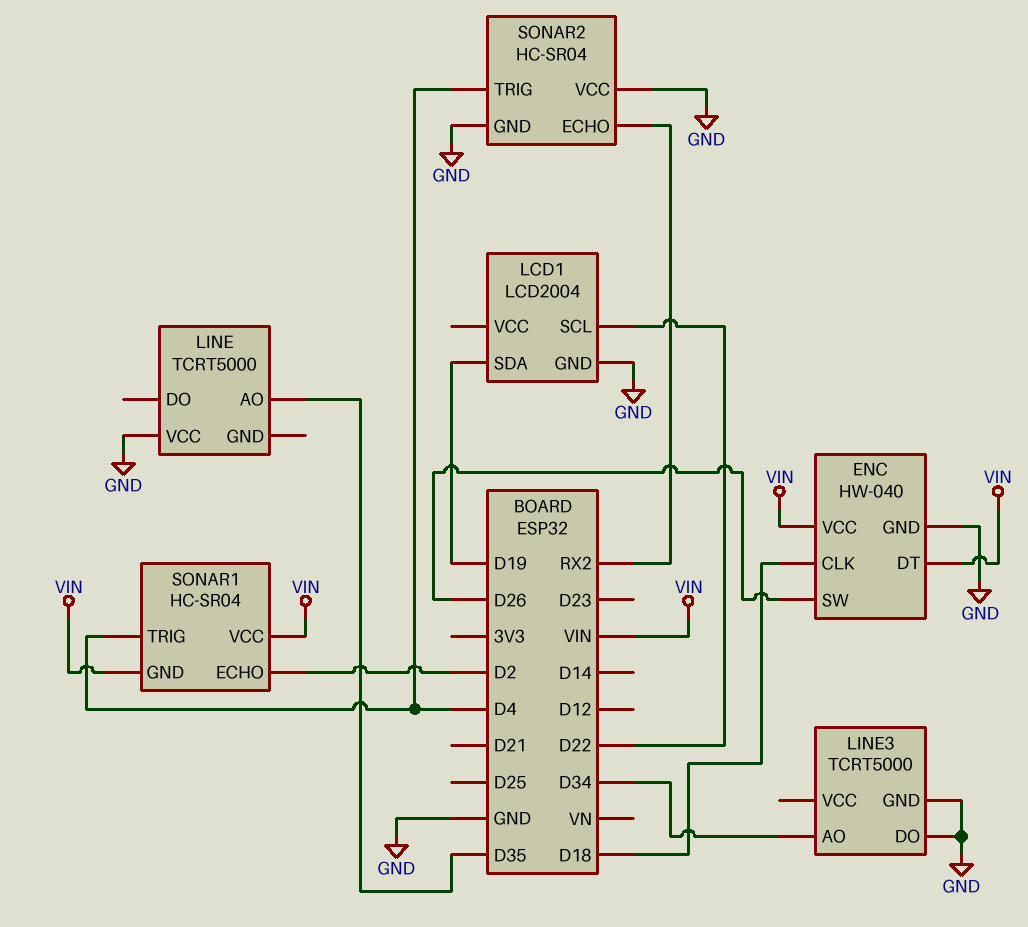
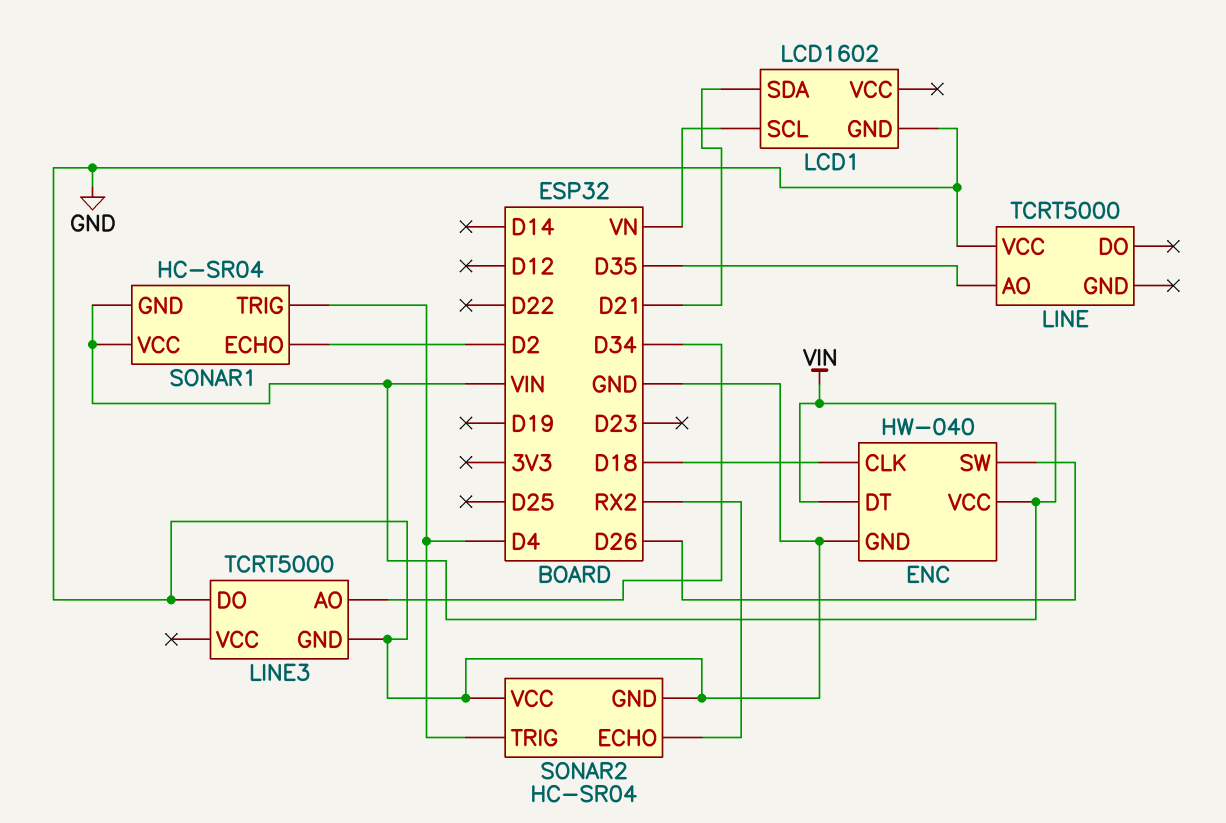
LCD1: LCD2004 -> LCD1602
LCD1 pin SCL: D22 -> VN
LCD1 pin SDA: D19 -> D21

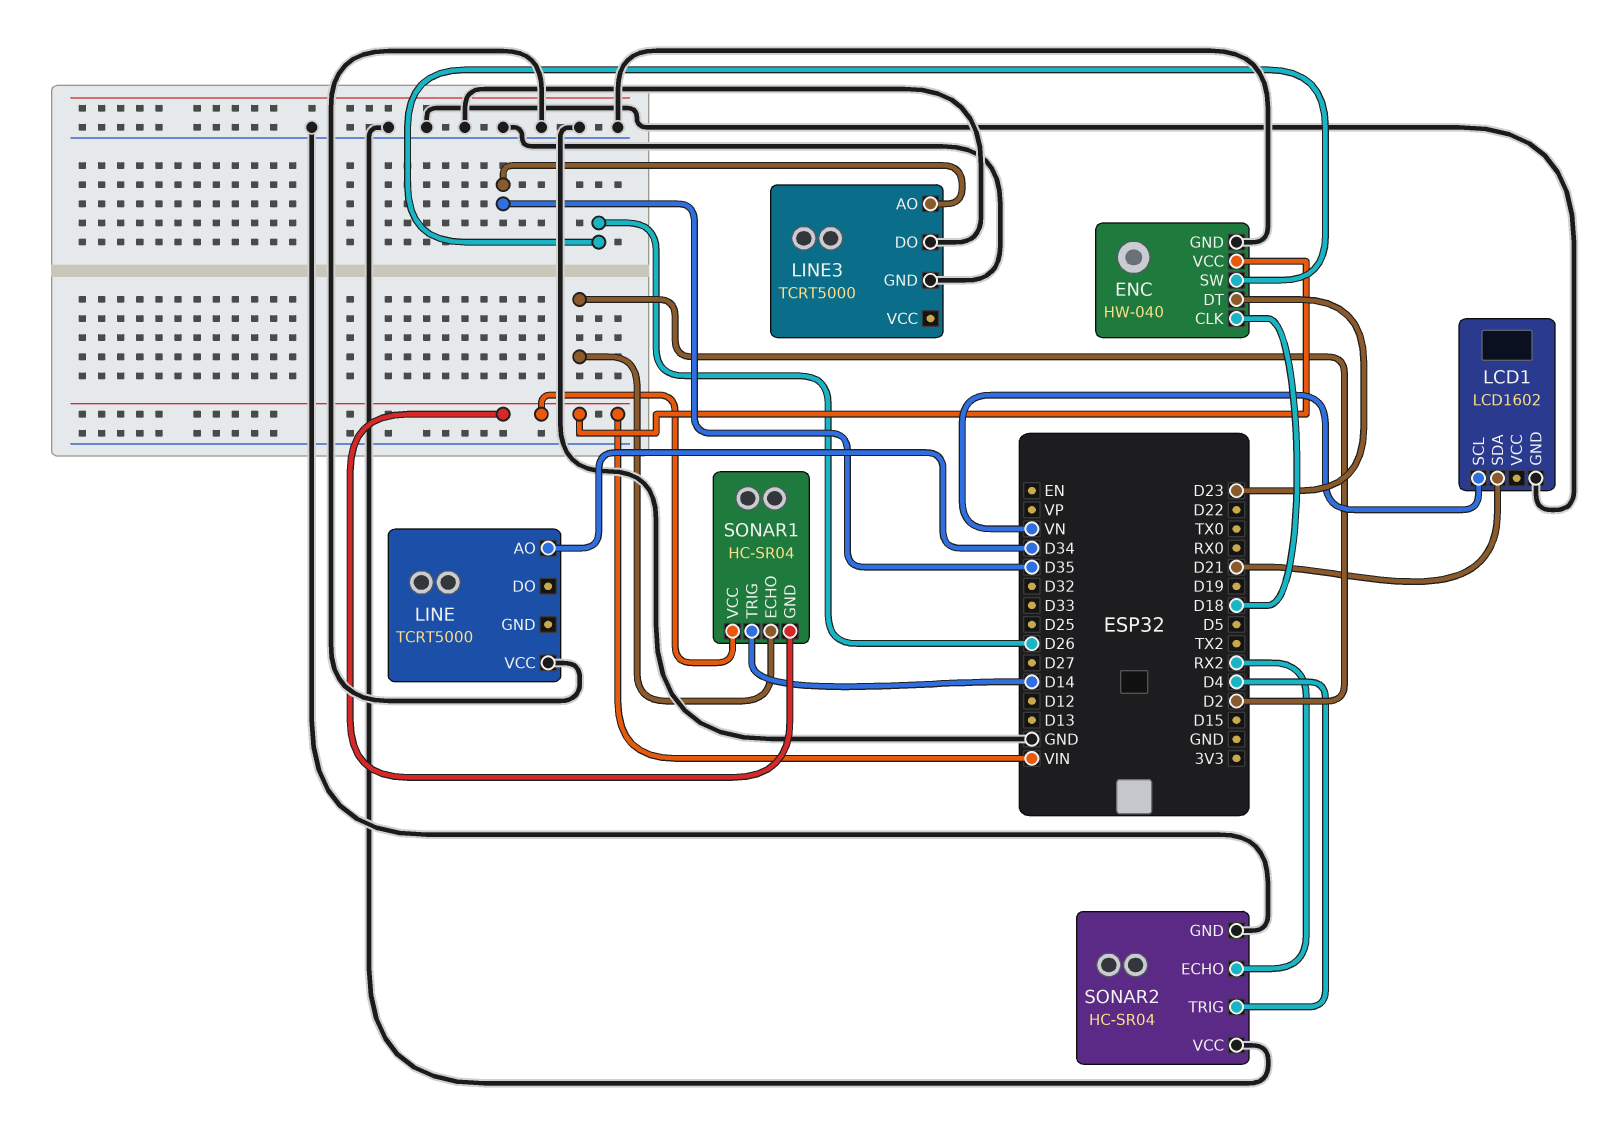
ENC pin DT: VIN -> D23
LINE pin AO: D35 -> D34
LINE3 pin AO: D34 -> D35
SONAR1 pin TRIG: D4 -> D14

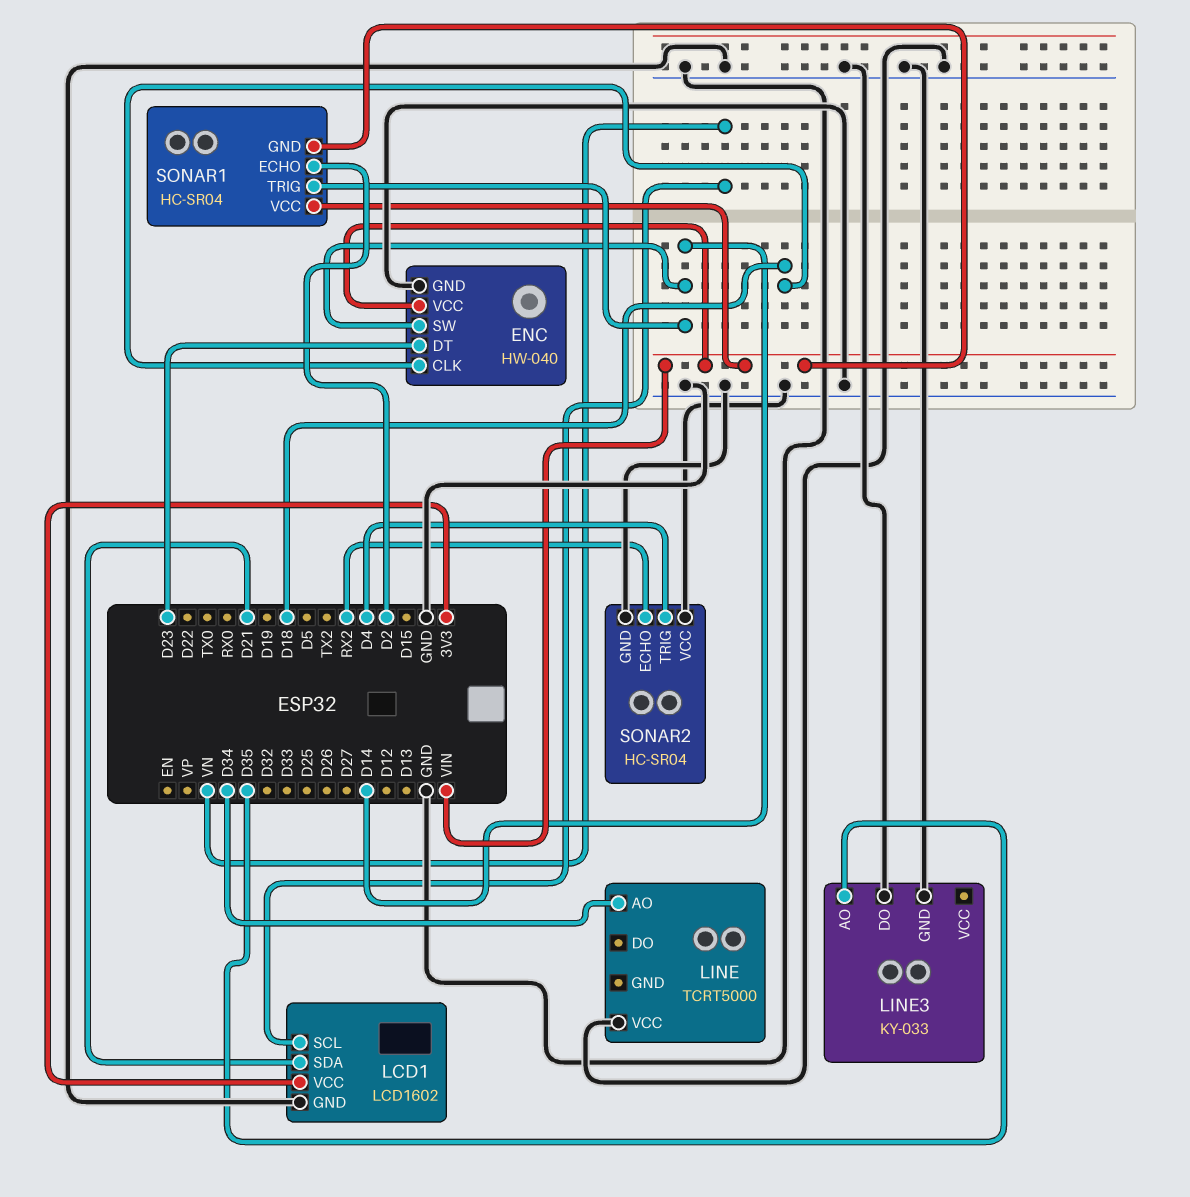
ENC pin SW: D26 -> D14
LCD1 pin VCC: none -> 3V3
LINE3: TCRT5000 -> KY-033

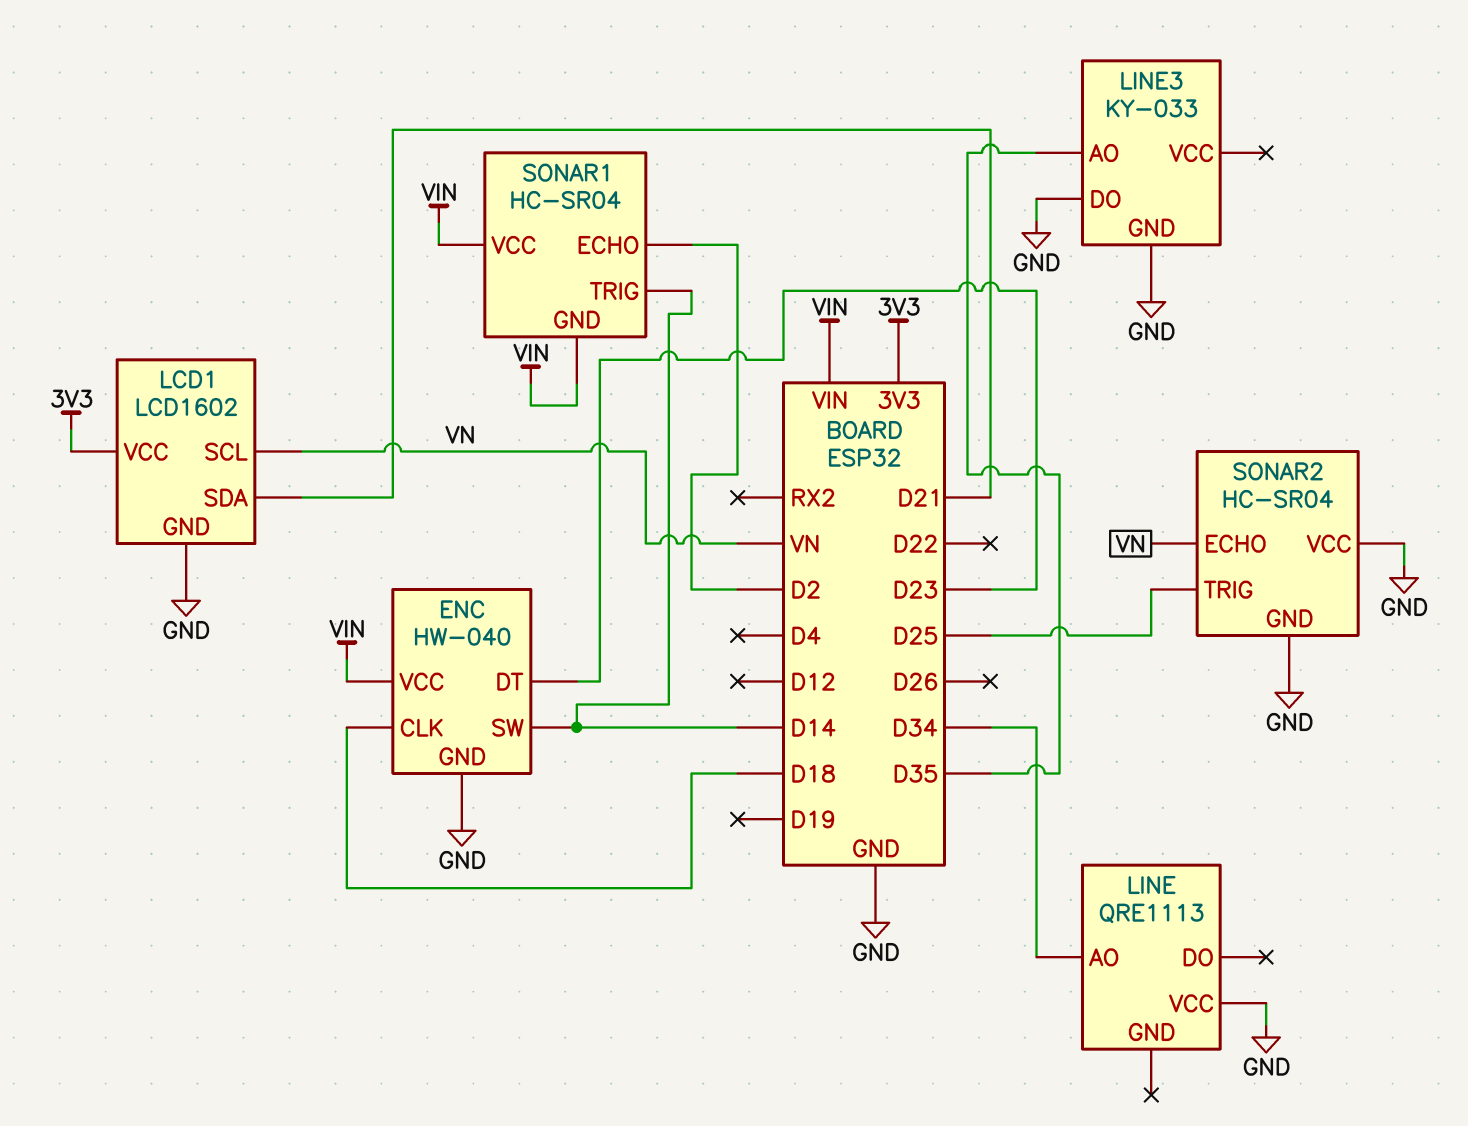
LINE: TCRT5000 -> QRE1113
SONAR2 pin ECHO: RX2 -> VN
SONAR2 pin TRIG: D4 -> D25

